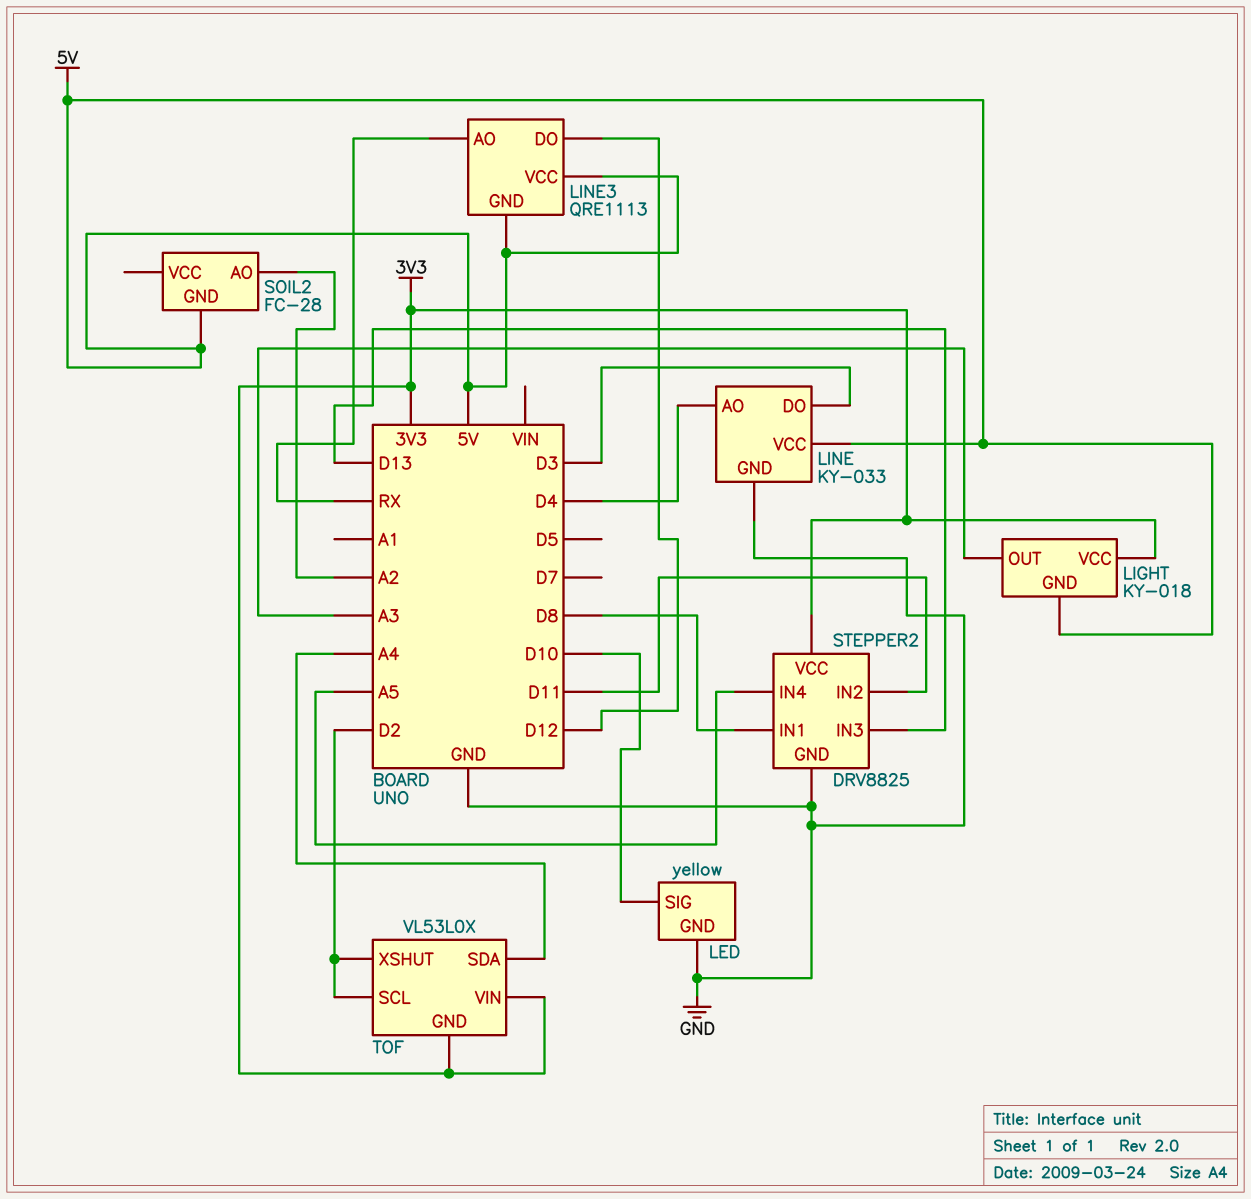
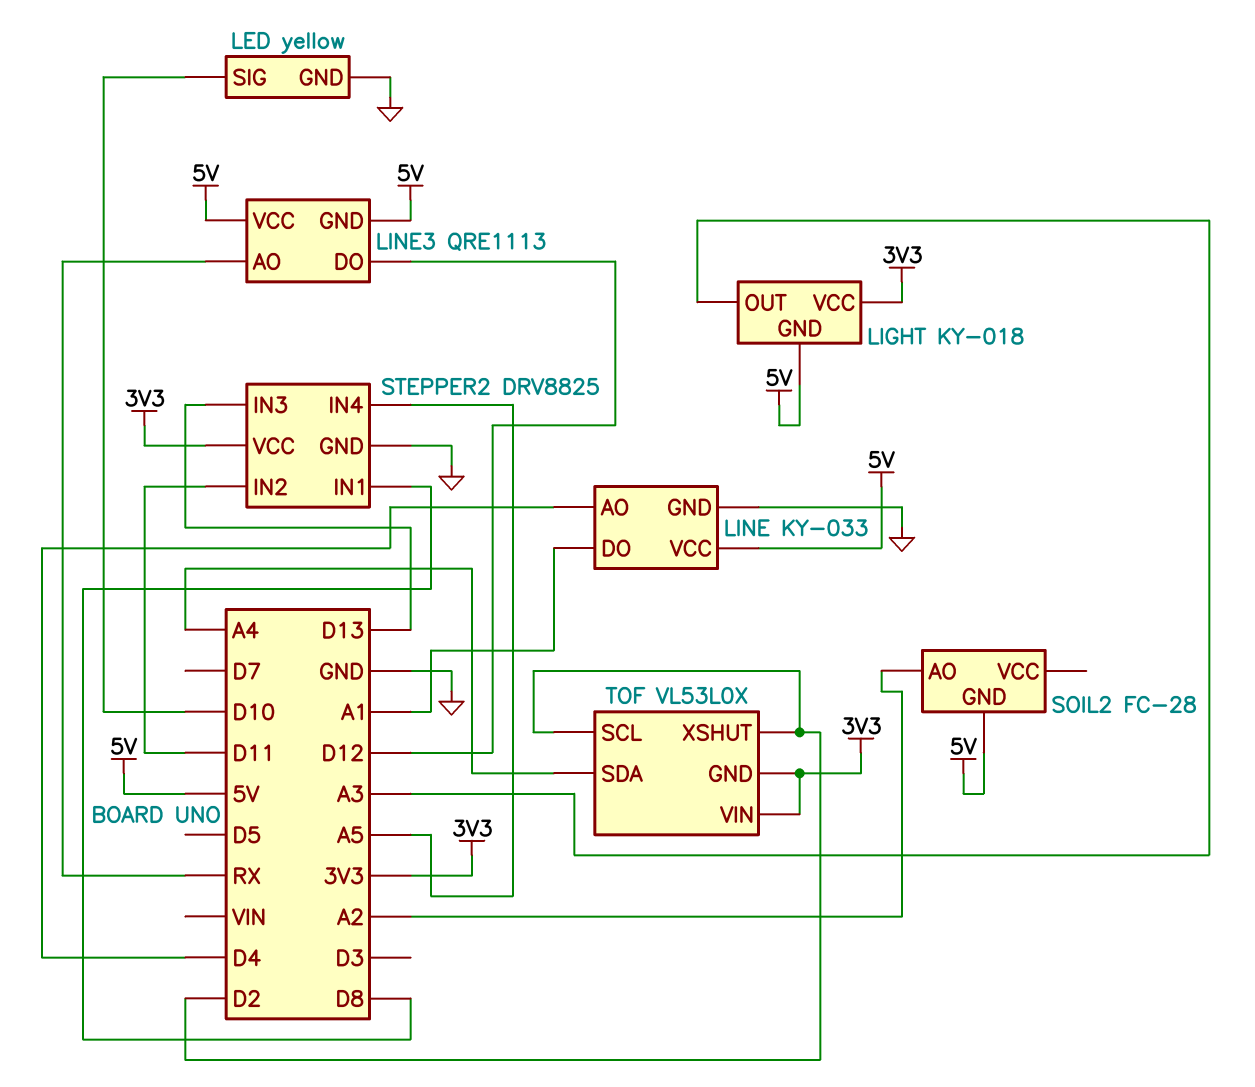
LINE pin DO: D3 -> A1

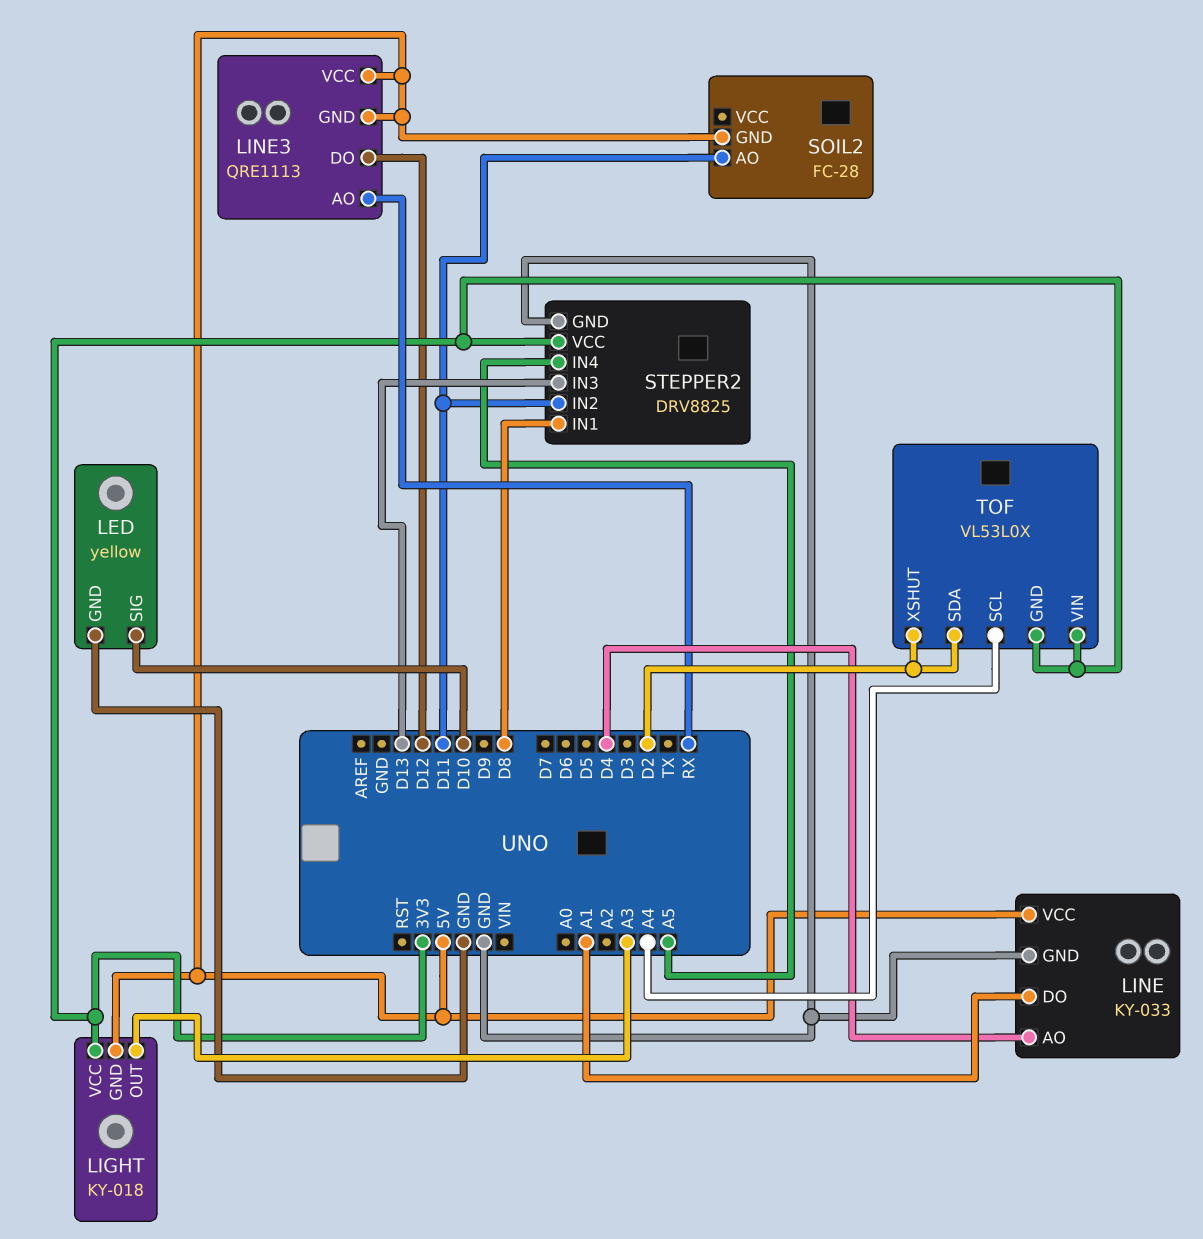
SOIL2 pin AO: A2 -> D11
TOF pin SCL: D2 -> A4
TOF pin SDA: A4 -> D2

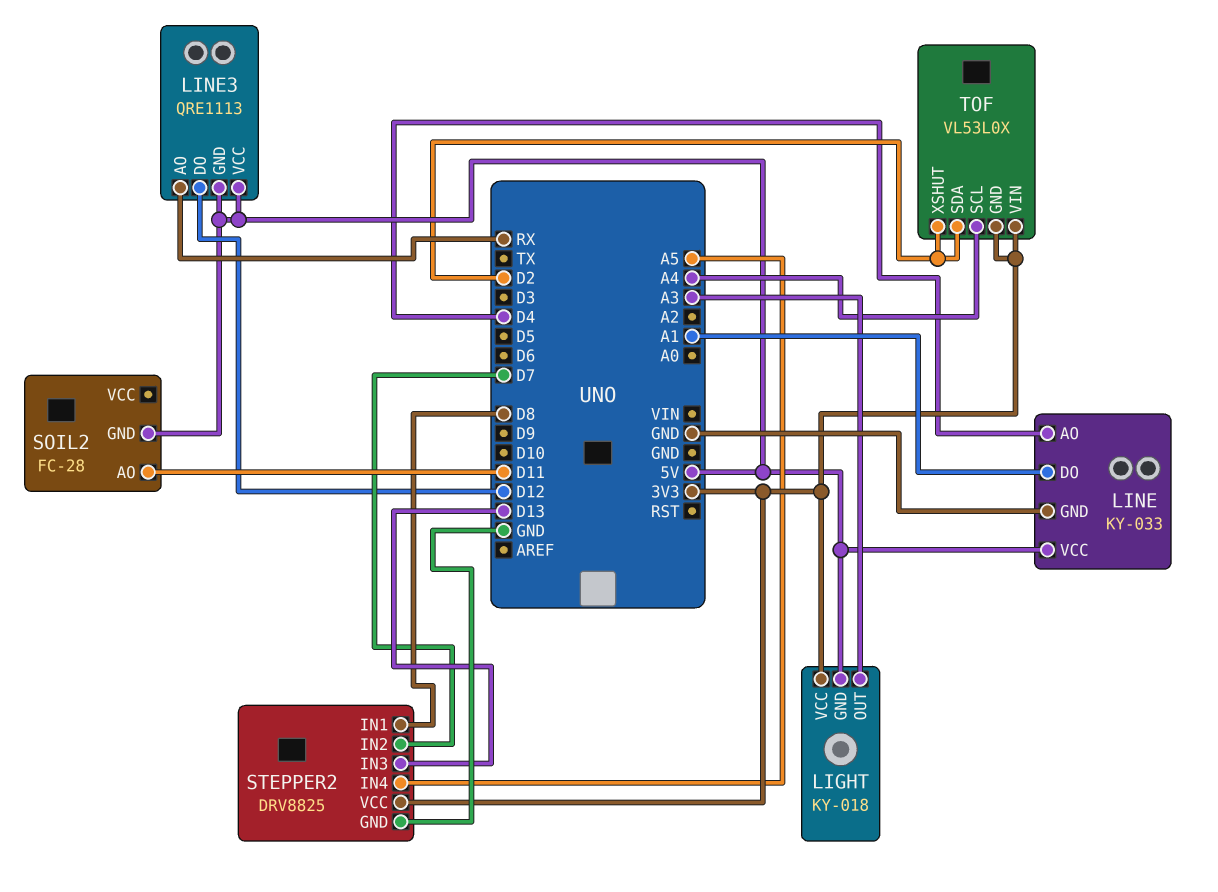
LED: yellow -> none
LED pin GND: GND -> none
LED pin SIG: D10 -> none
STEPPER2 pin IN2: D11 -> D7

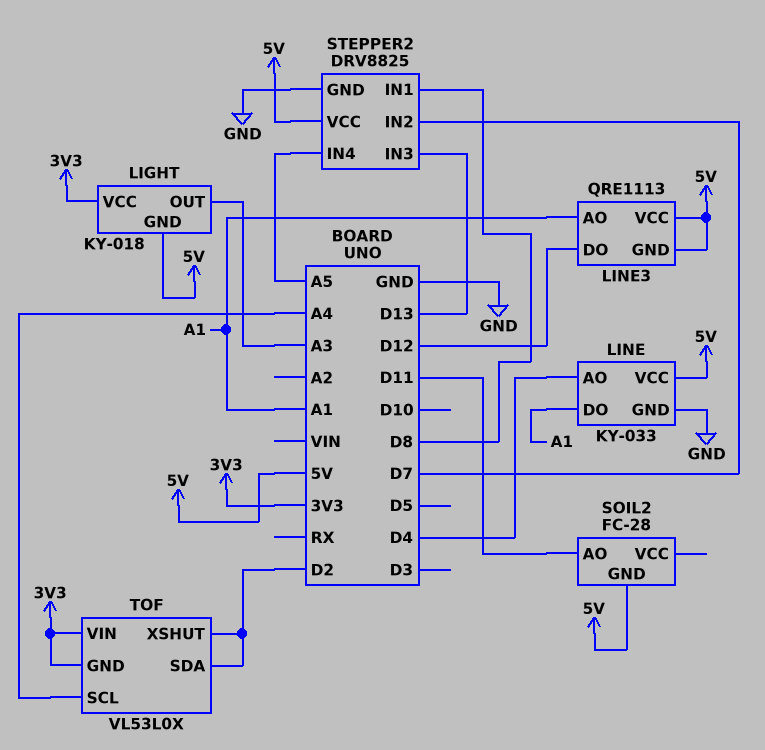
LINE3 pin AO: RX -> A1
STEPPER2 pin VCC: 3V3 -> 5V

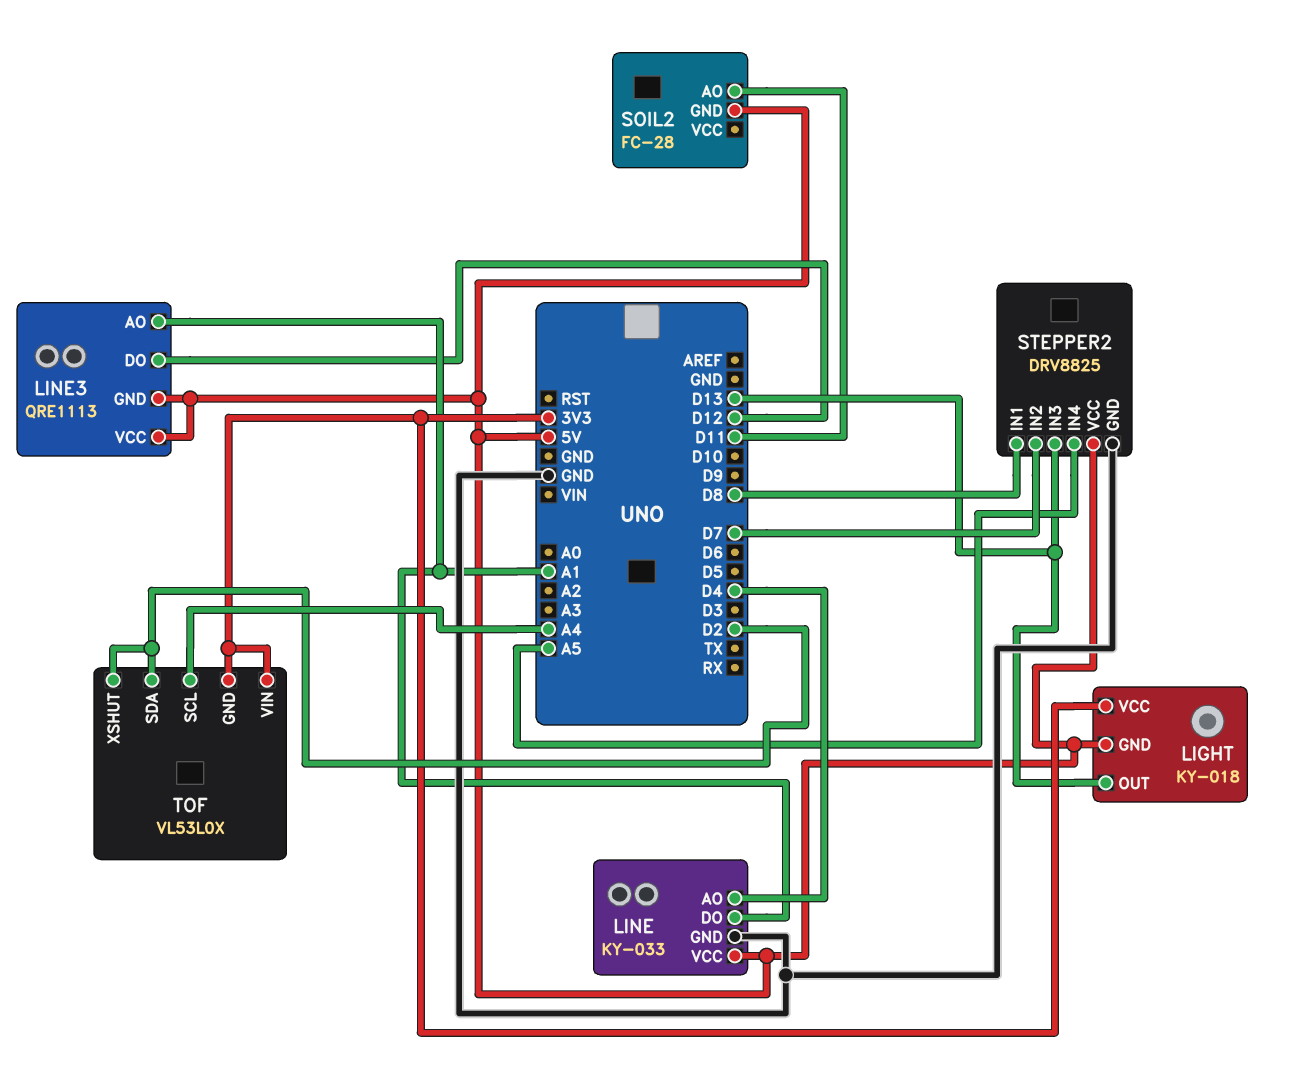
LIGHT pin OUT: A3 -> D13

